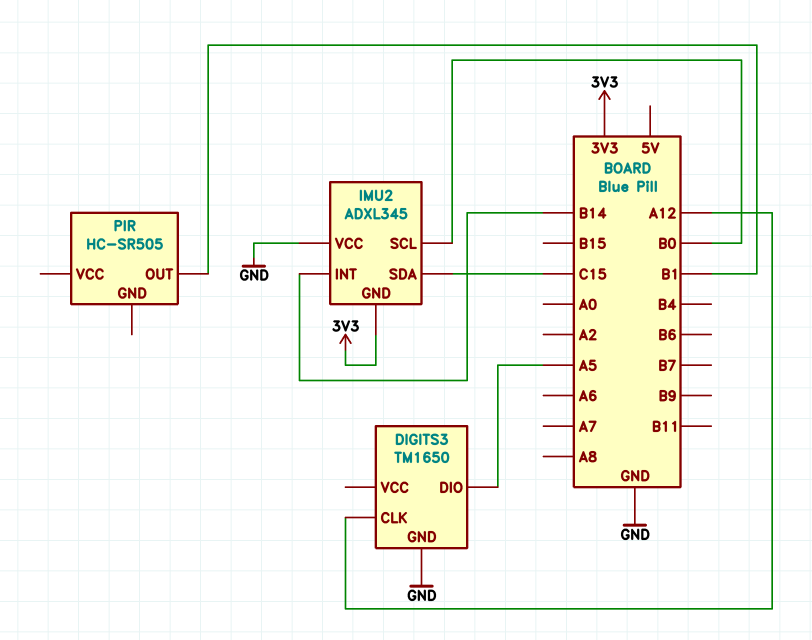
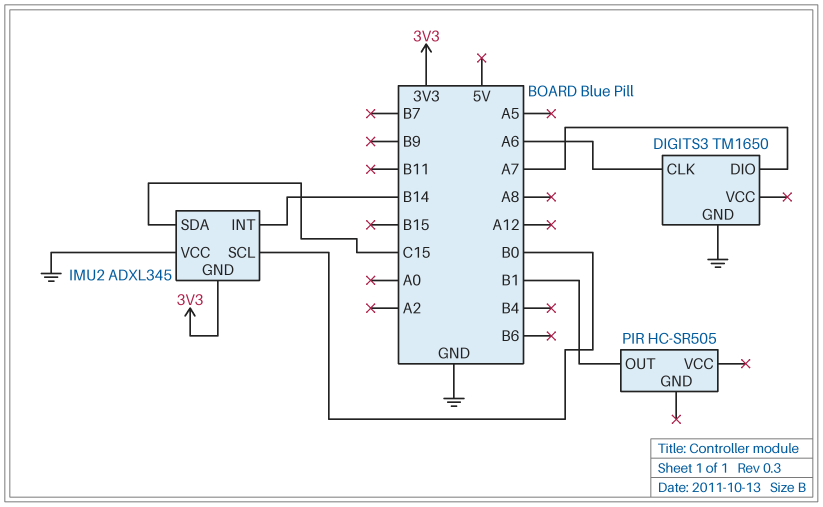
DIGITS3 pin CLK: A12 -> A6
DIGITS3 pin DIO: A5 -> A7

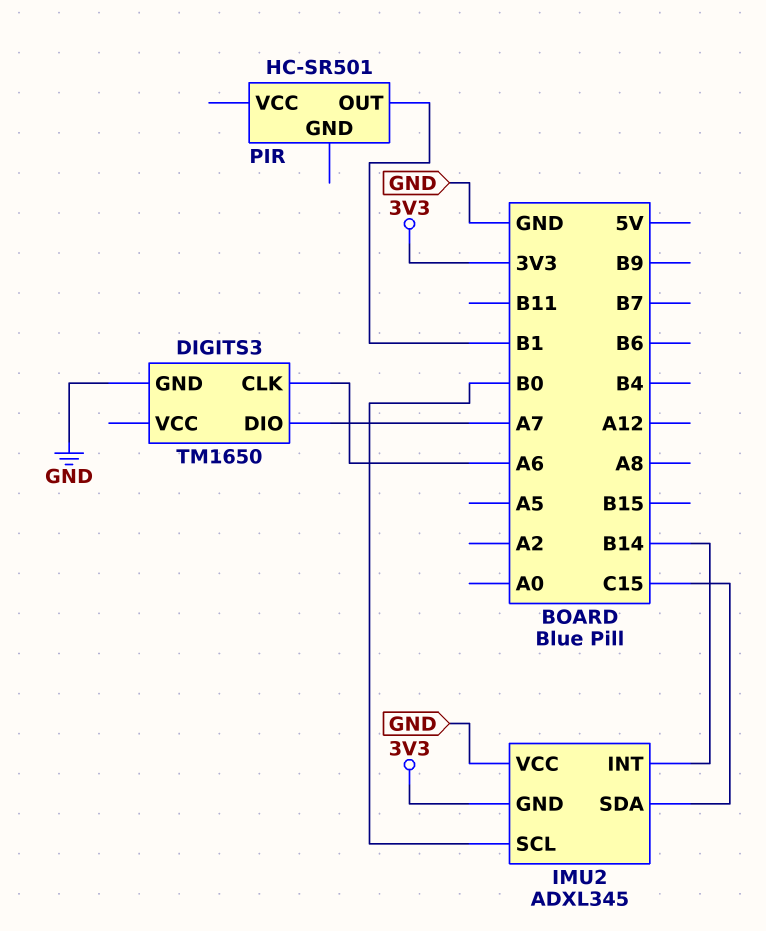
PIR: HC-SR505 -> HC-SR501

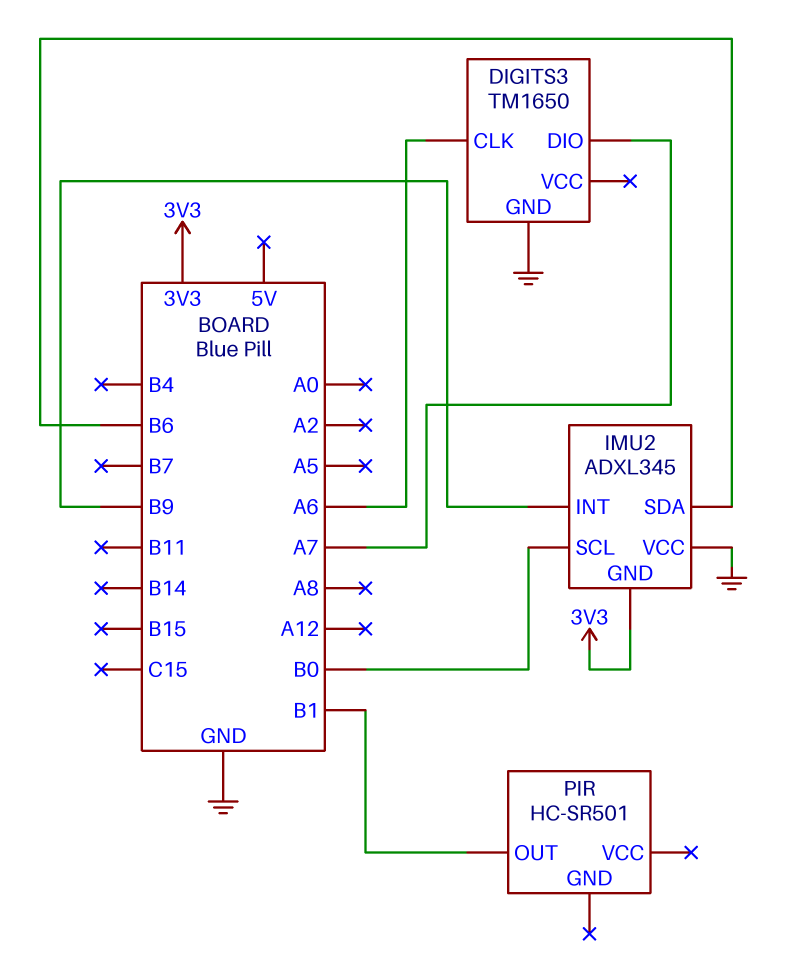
IMU2 pin INT: B14 -> B9
IMU2 pin SDA: C15 -> B6

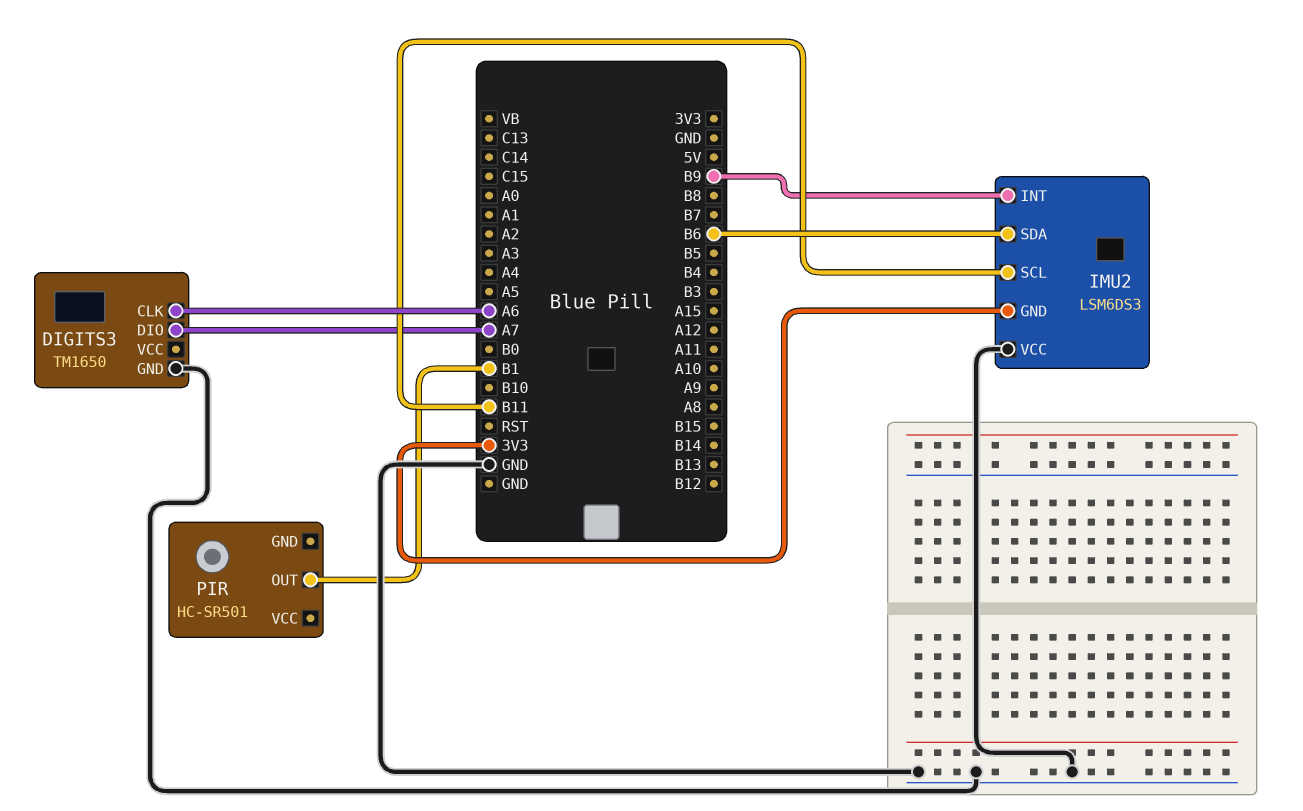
IMU2: ADXL345 -> LSM6DS3
IMU2 pin SCL: B0 -> B11

